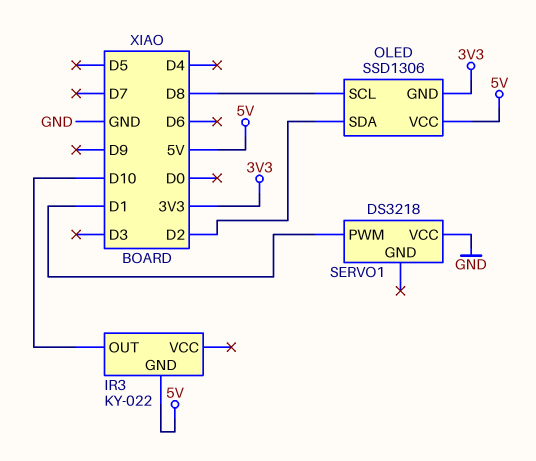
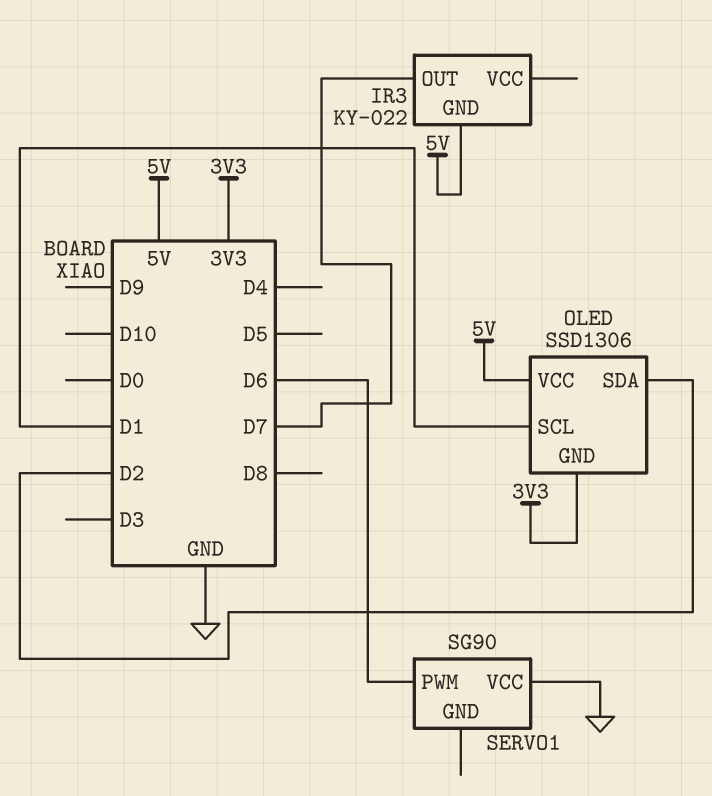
IR3 pin OUT: D10 -> D7
OLED pin SCL: D8 -> D1
SERVO1: DS3218 -> SG90
SERVO1 pin PWM: D1 -> D6

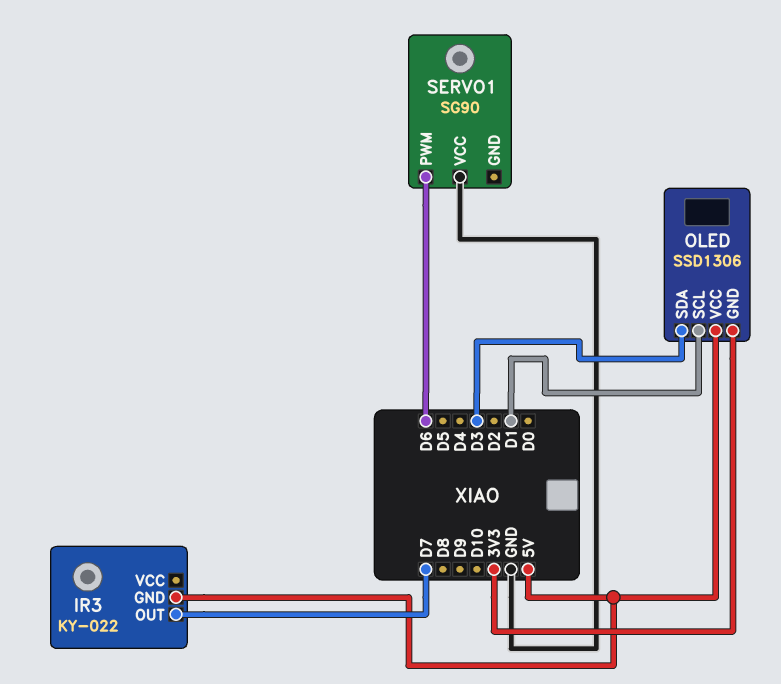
OLED pin SDA: D2 -> D3

